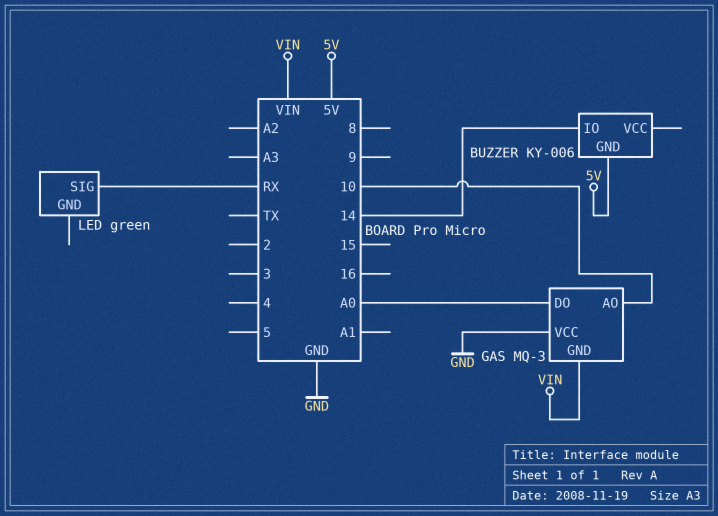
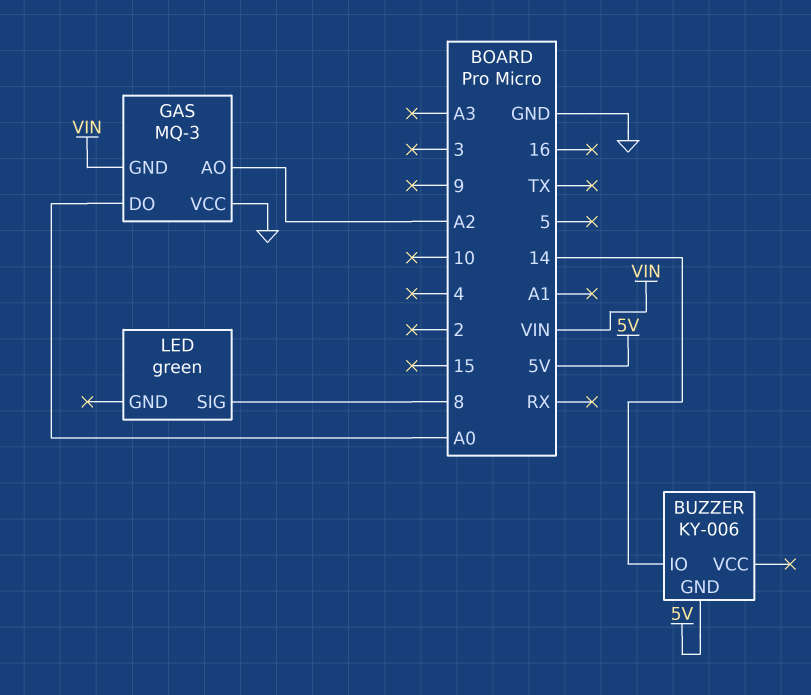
GAS pin AO: 10 -> A2
LED pin SIG: RX -> 8

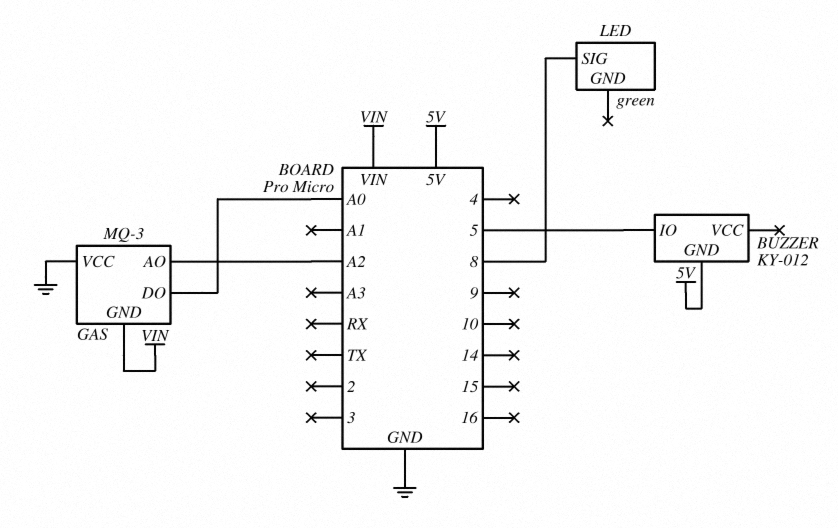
BUZZER: KY-006 -> KY-012
BUZZER pin IO: 14 -> 5

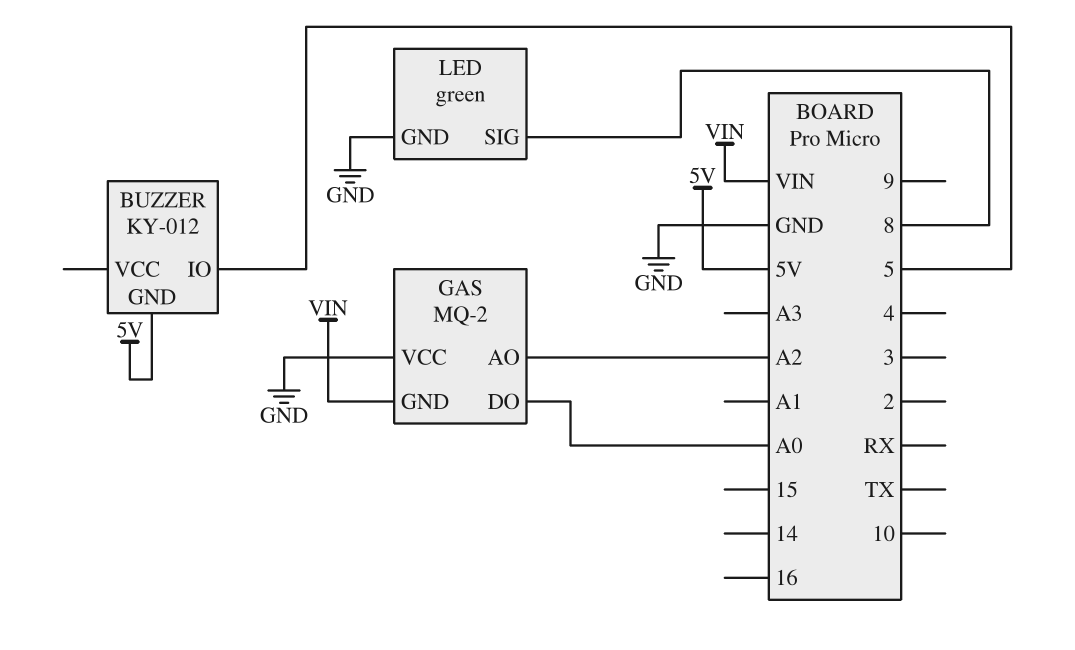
GAS: MQ-3 -> MQ-2
LED pin GND: none -> GND

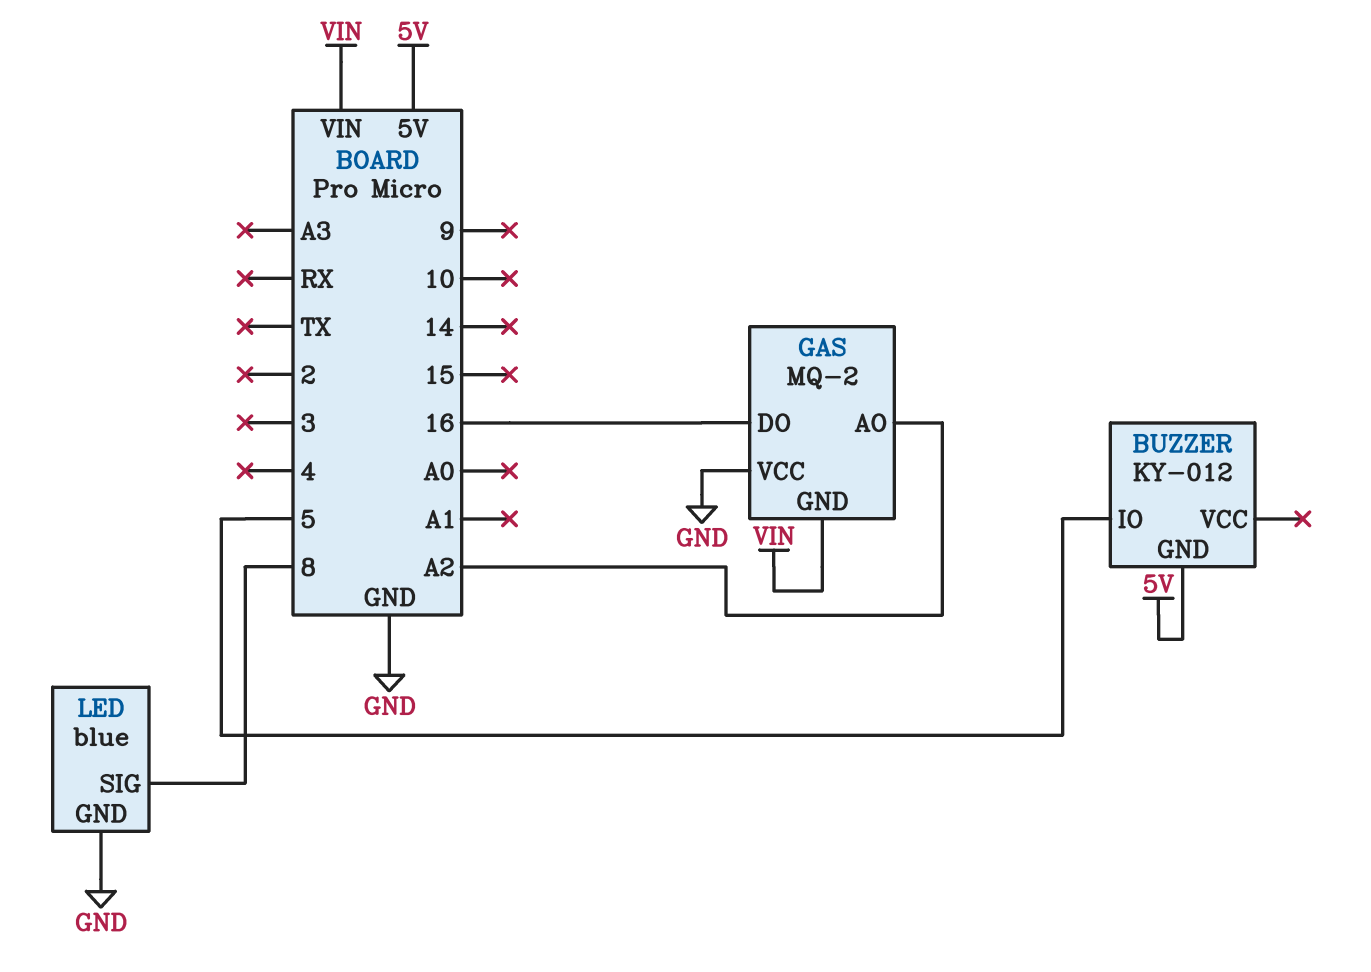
GAS pin DO: A0 -> 16
LED: green -> blue

